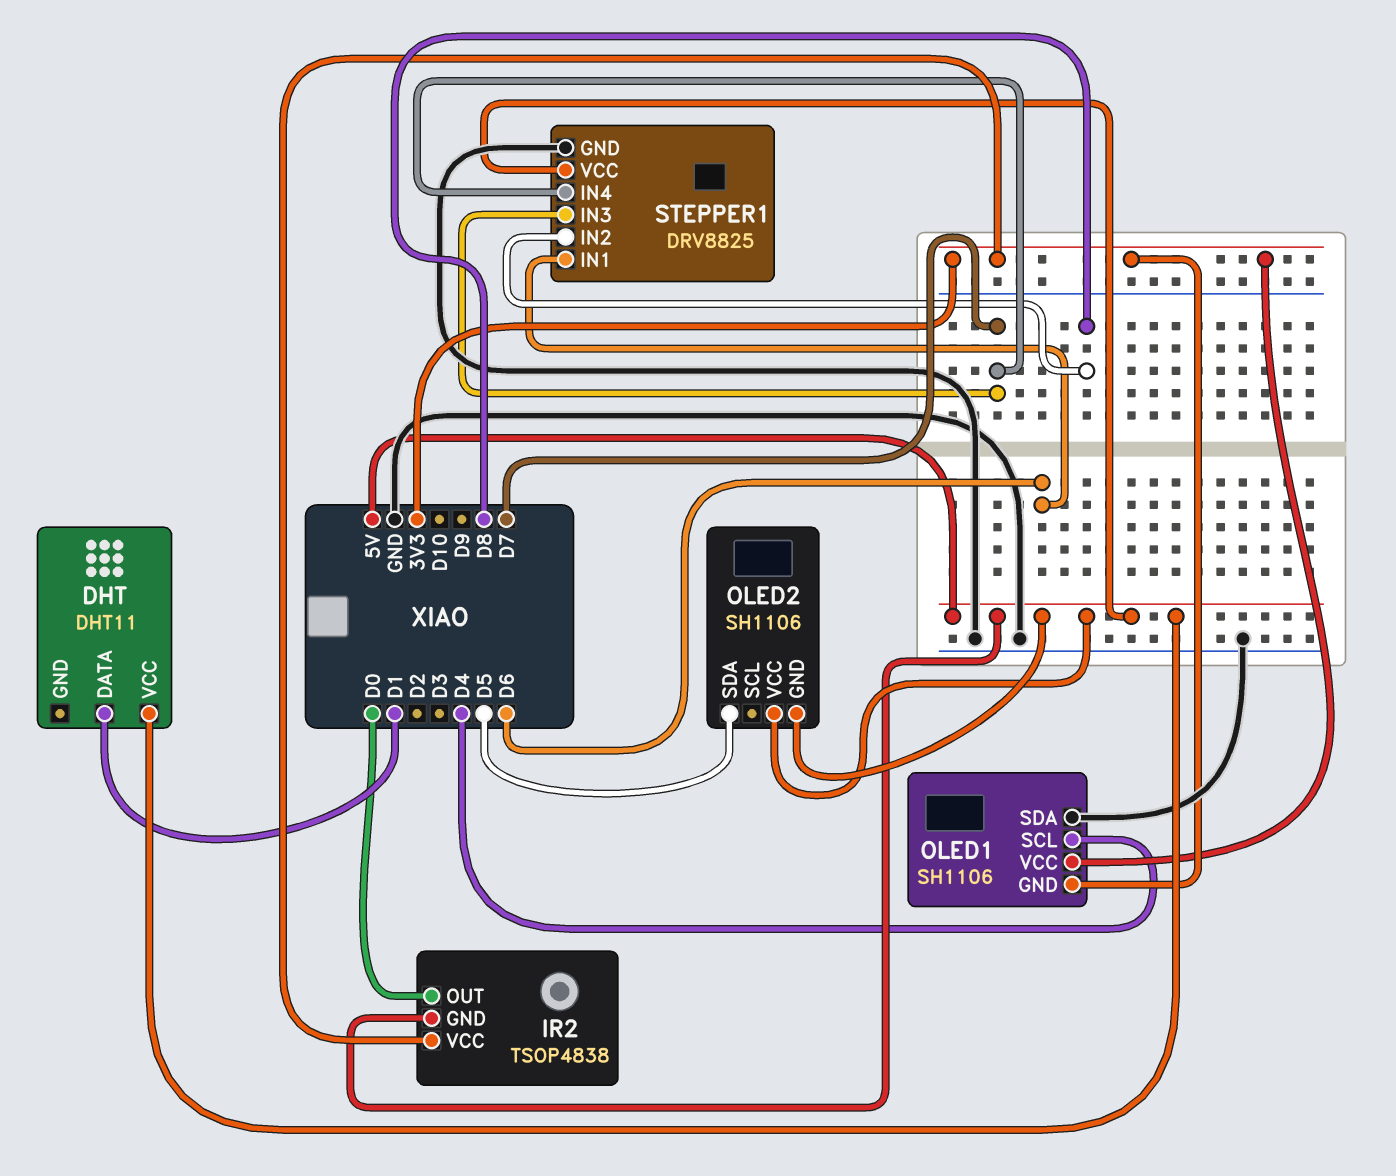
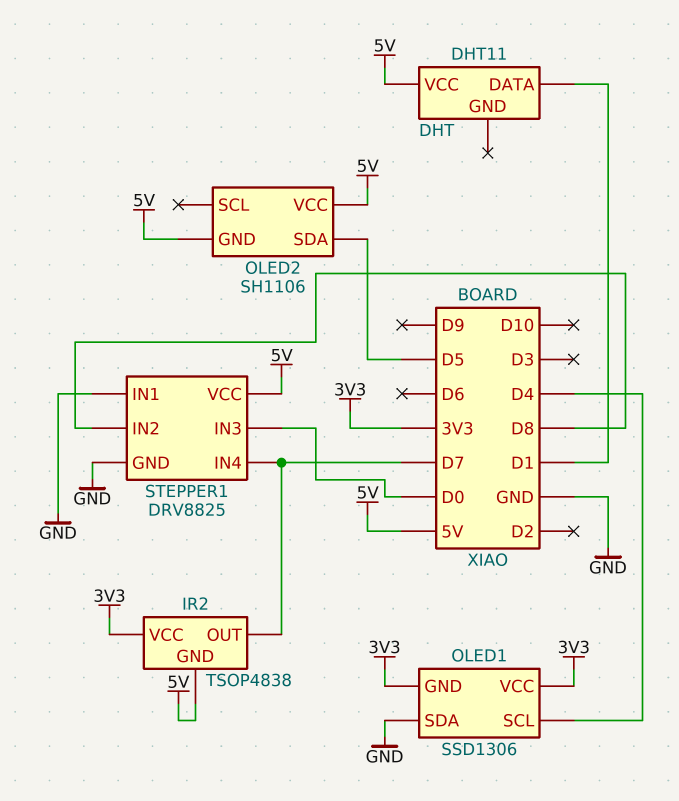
IR2 pin OUT: D0 -> D7
OLED1: SH1106 -> SSD1306
STEPPER1 pin IN1: D6 -> GND
STEPPER1 pin IN3: D7 -> D0

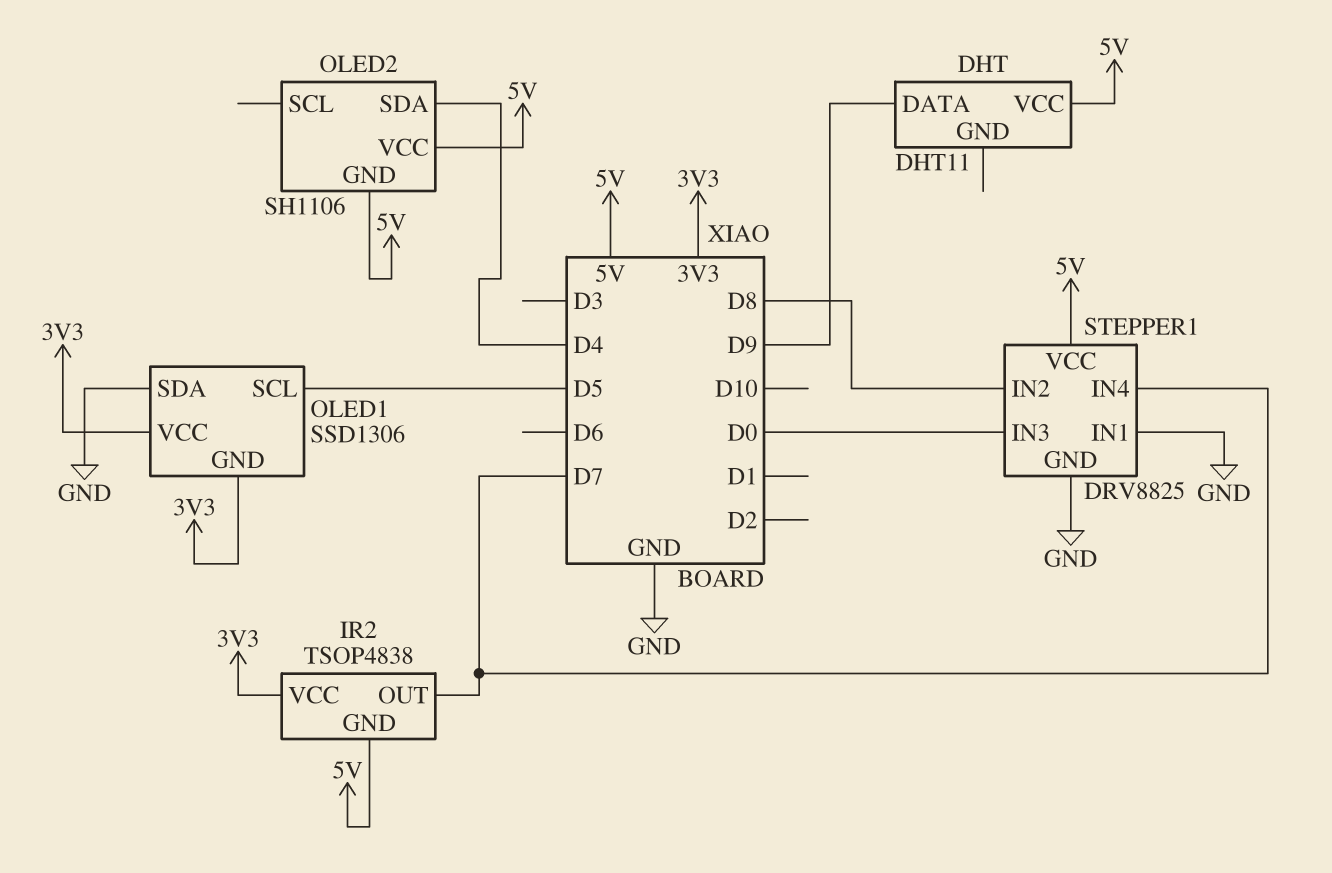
DHT pin DATA: D1 -> D9
OLED1 pin SCL: D4 -> D5
OLED2 pin SDA: D5 -> D4

